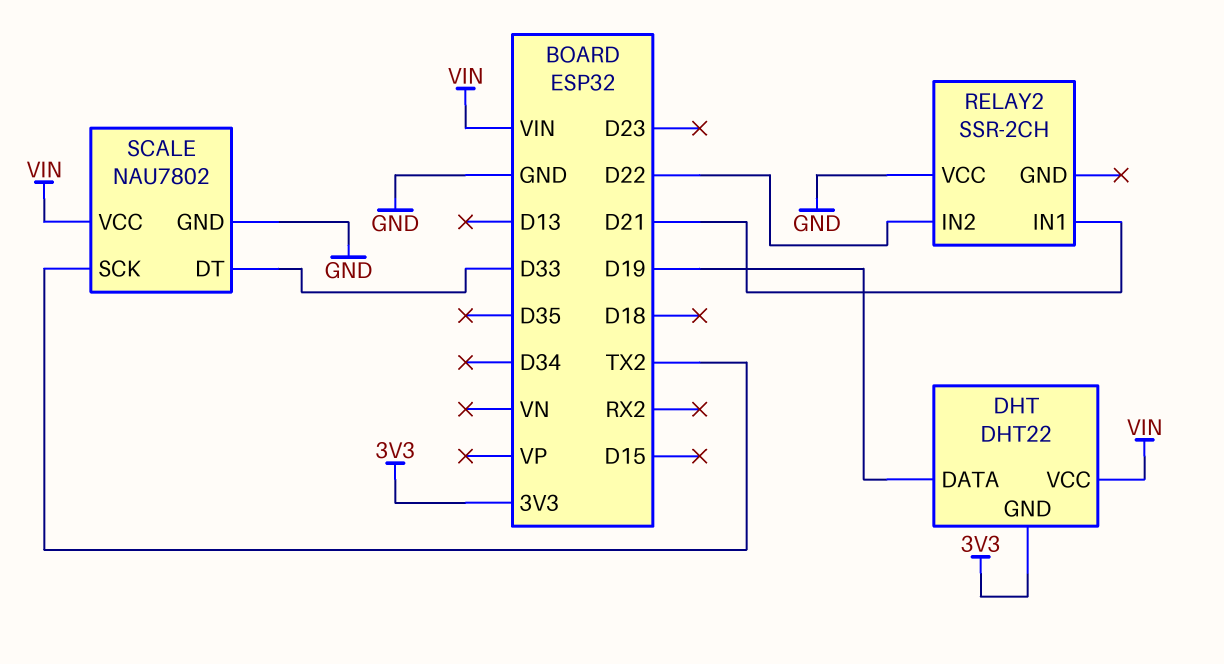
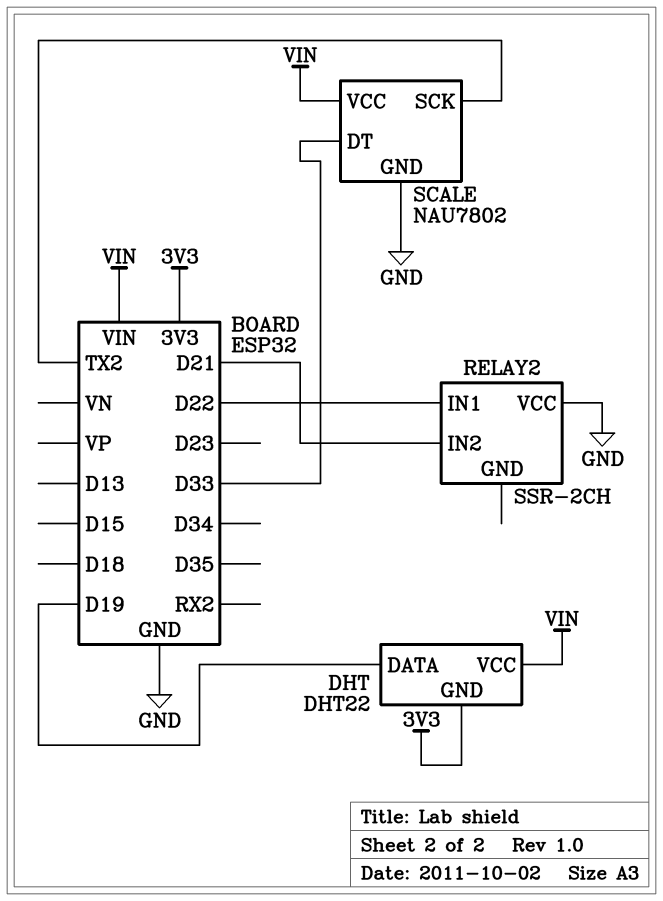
RELAY2 pin IN1: D21 -> D22
RELAY2 pin IN2: D22 -> D21

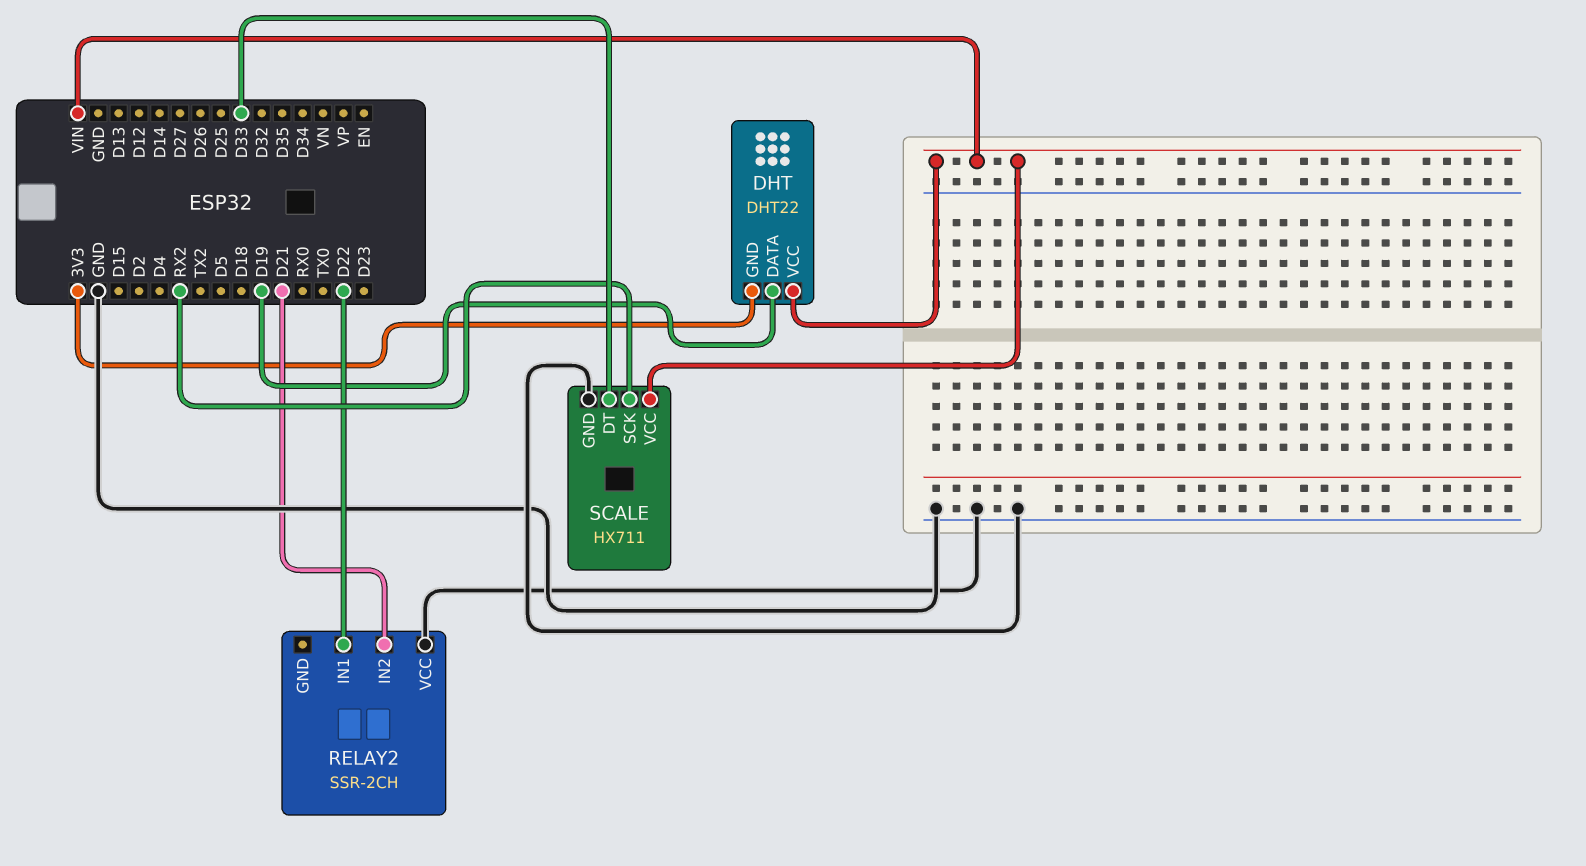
SCALE: NAU7802 -> HX711
SCALE pin SCK: TX2 -> RX2

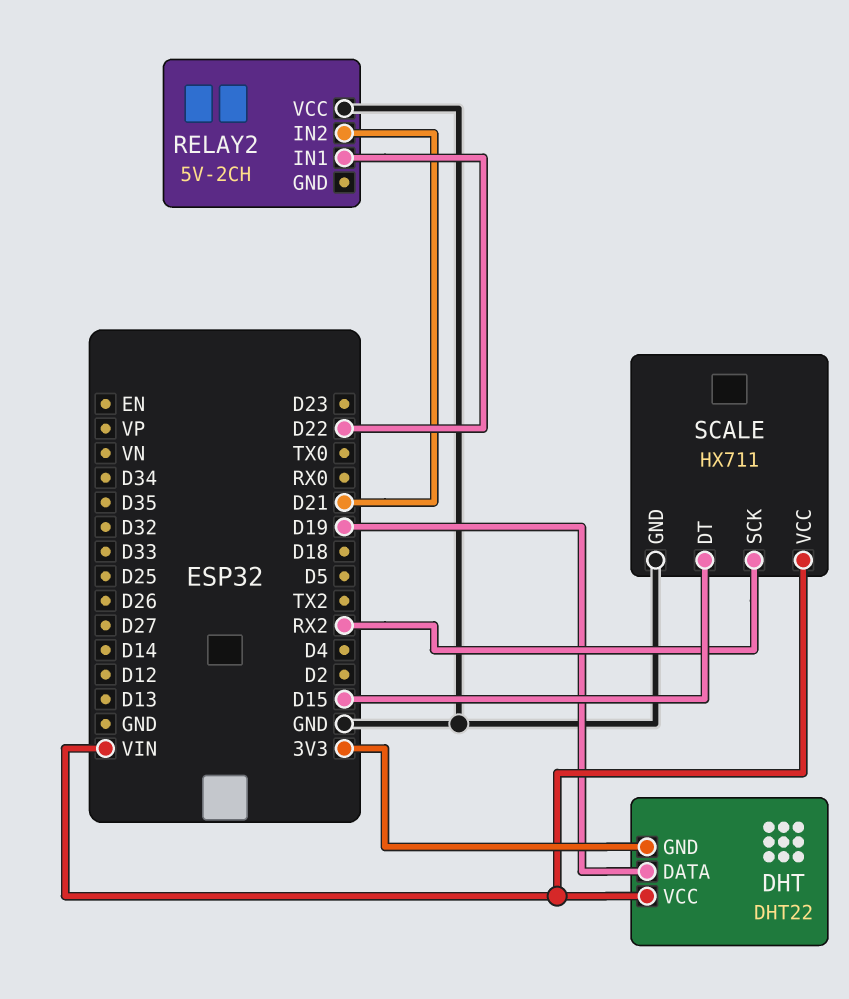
RELAY2: SSR-2CH -> 5V-2CH
SCALE pin DT: D33 -> D15

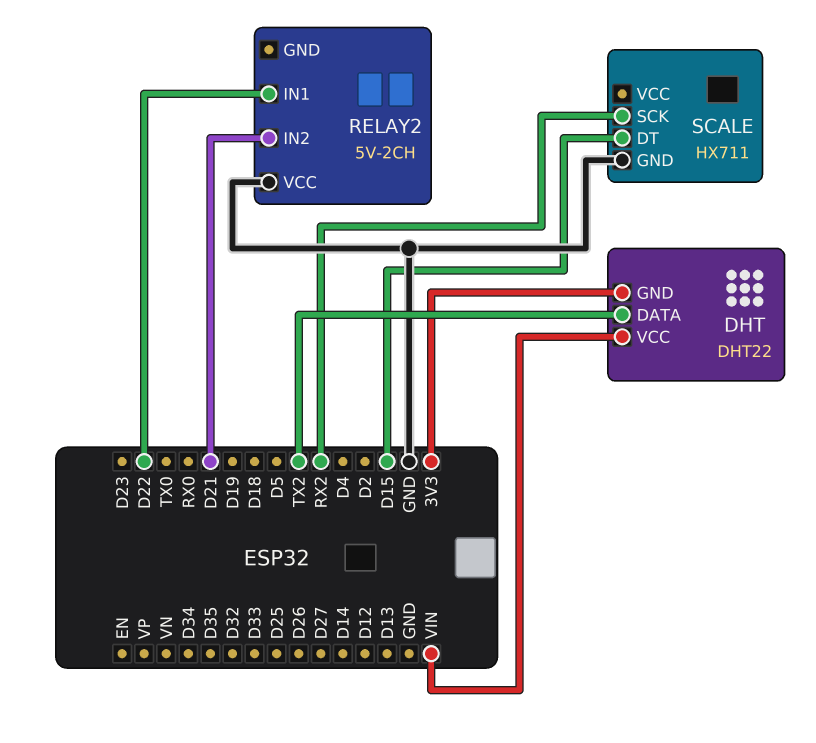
DHT pin DATA: D19 -> TX2
SCALE pin VCC: VIN -> none

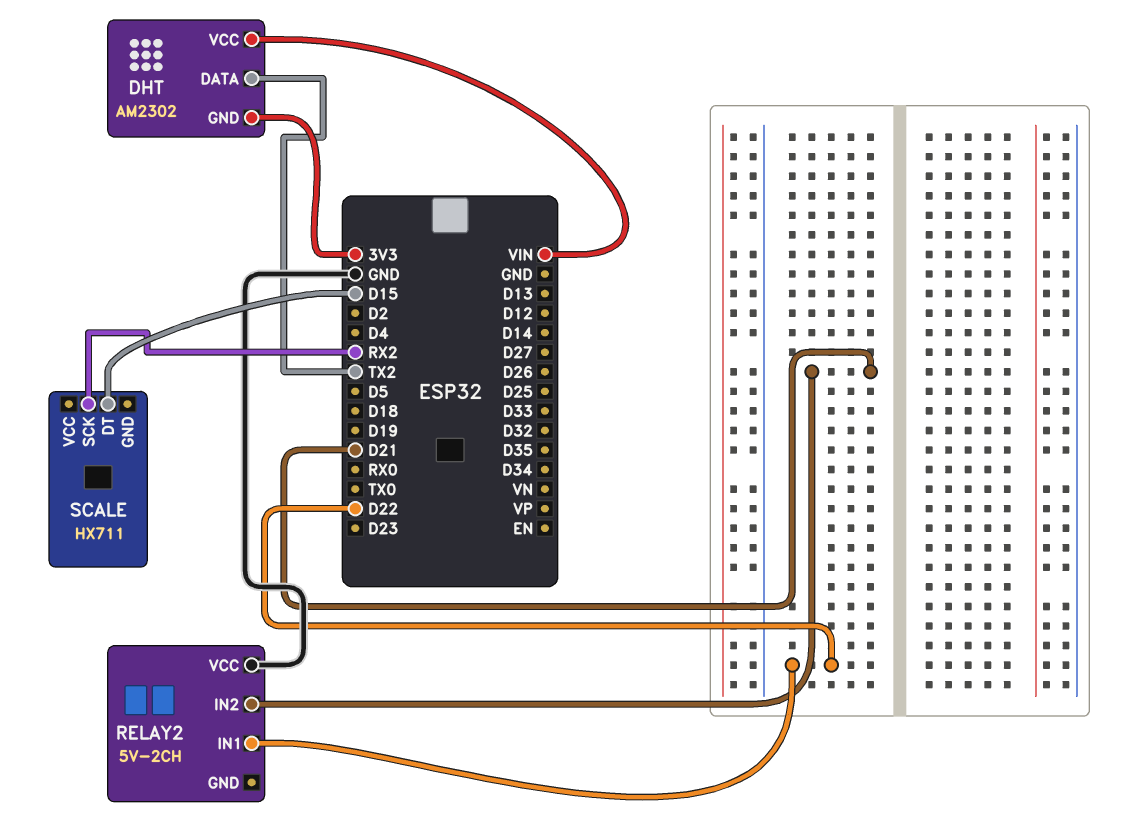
DHT: DHT22 -> AM2302
SCALE pin GND: GND -> none

